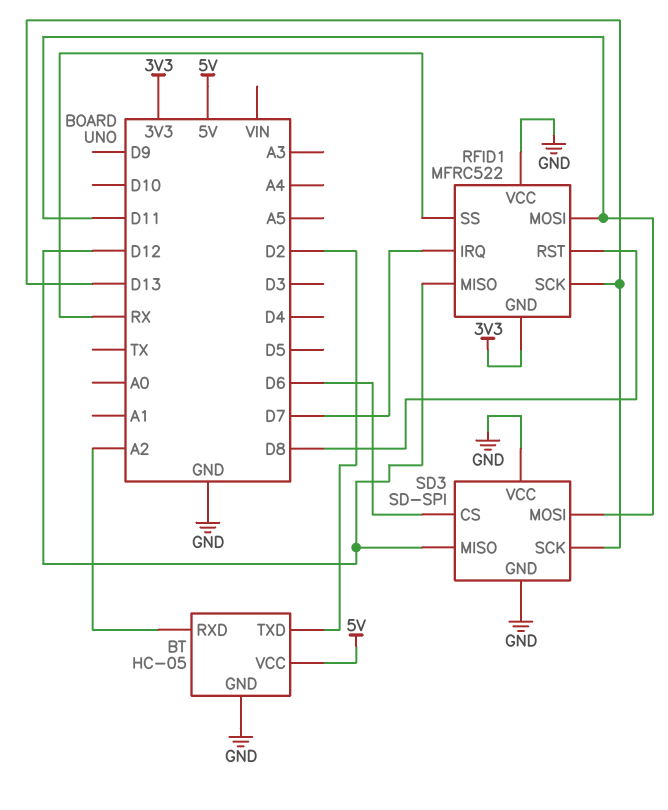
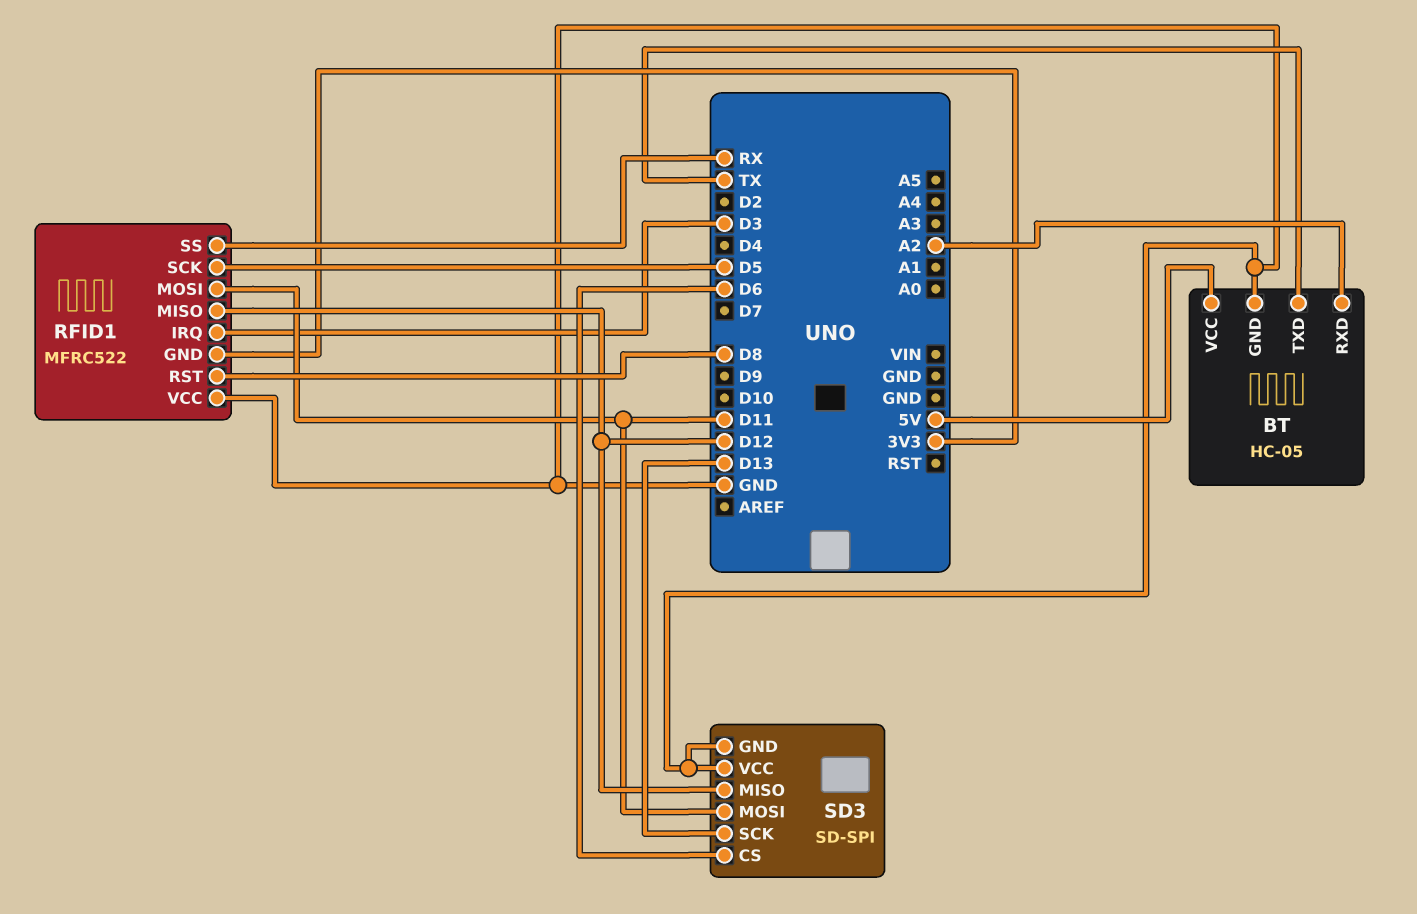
BT pin TXD: D2 -> TX
RFID1 pin IRQ: D7 -> D3
RFID1 pin SCK: D13 -> D5

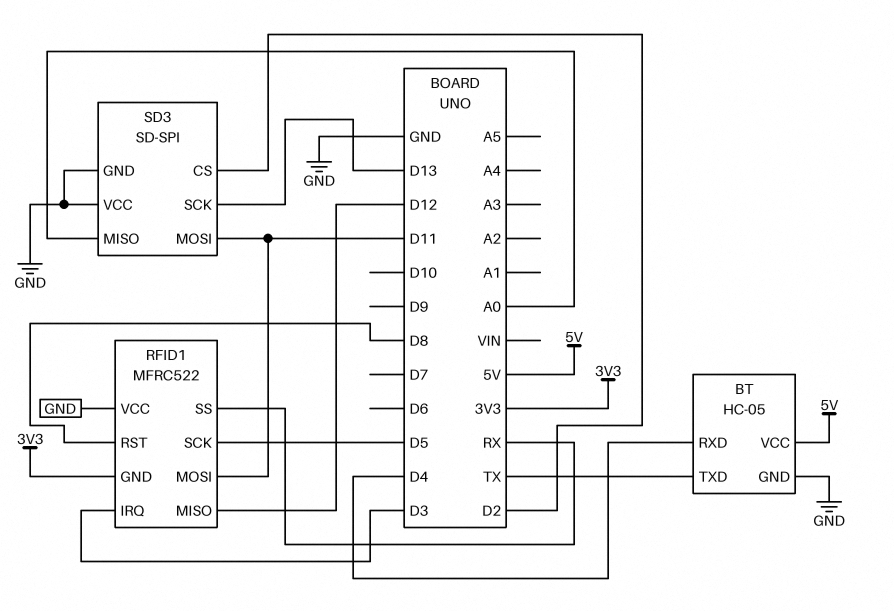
BT pin RXD: A2 -> D4
SD3 pin CS: D6 -> D2
SD3 pin MISO: D12 -> A0

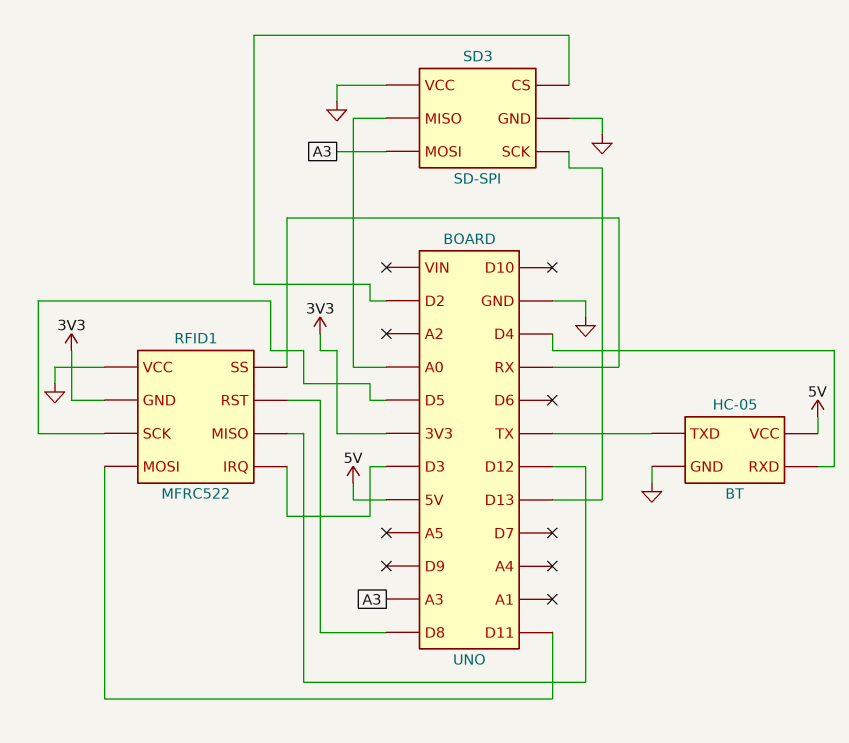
SD3 pin MOSI: D11 -> A3

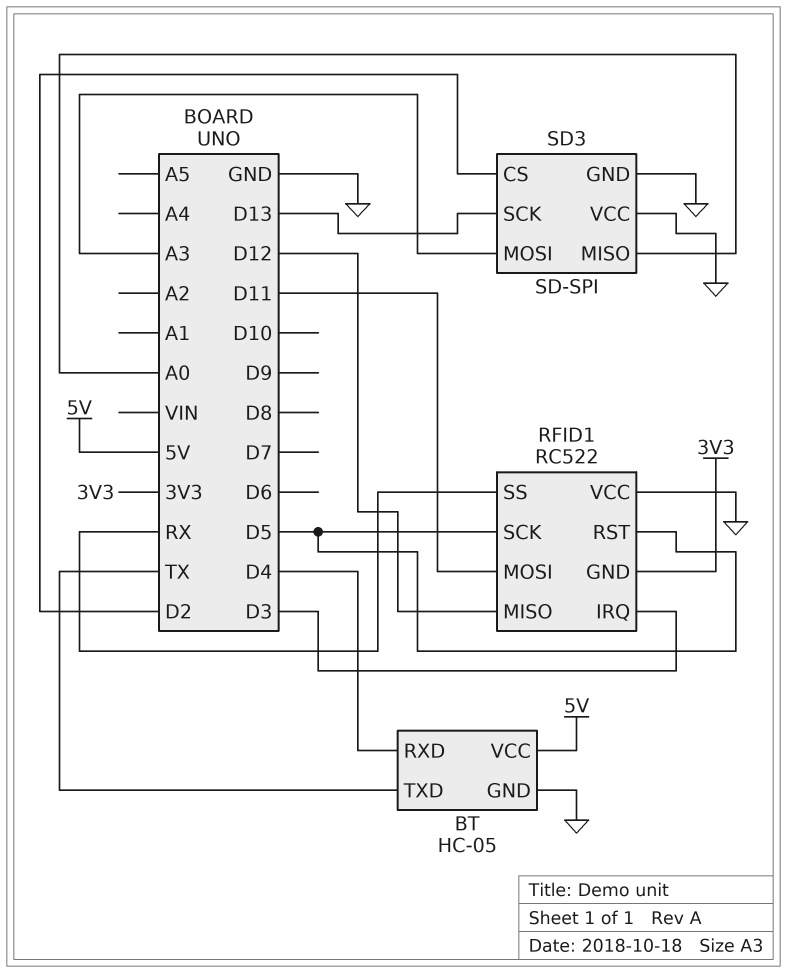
RFID1: MFRC522 -> RC522
RFID1 pin RST: D8 -> D5

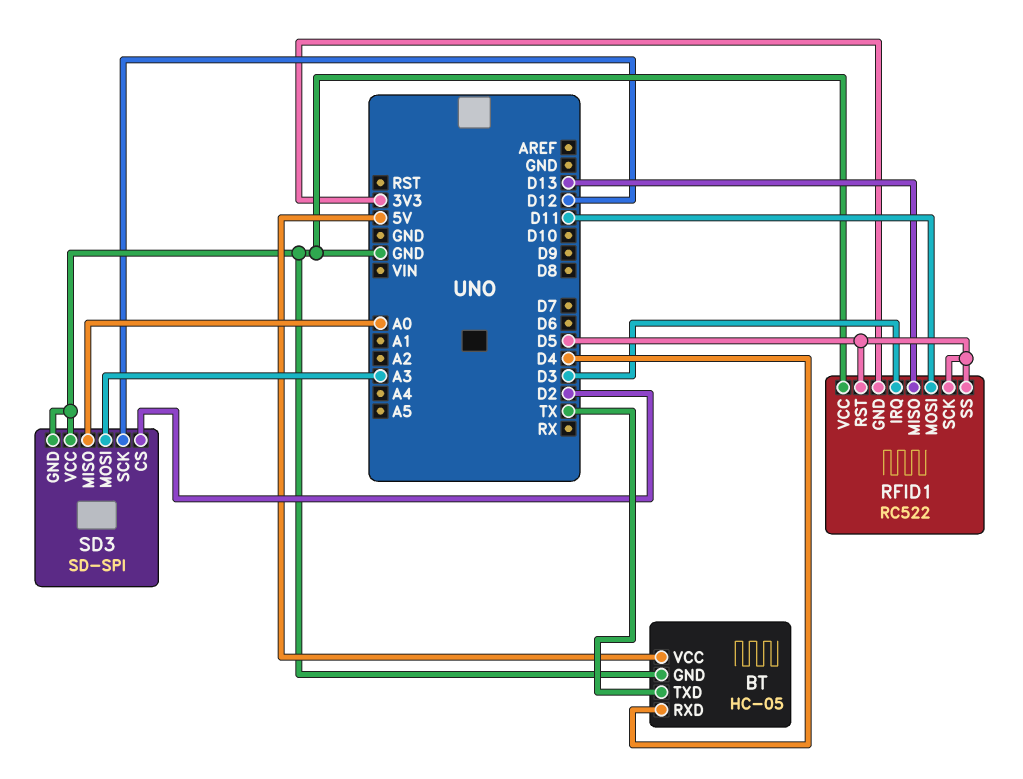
RFID1 pin MISO: D12 -> D13
RFID1 pin SS: RX -> D5
SD3 pin SCK: D13 -> D12

